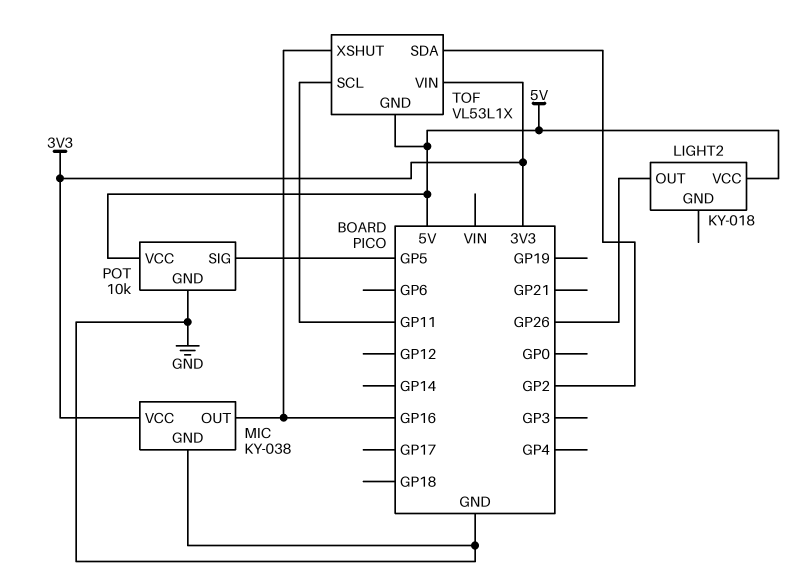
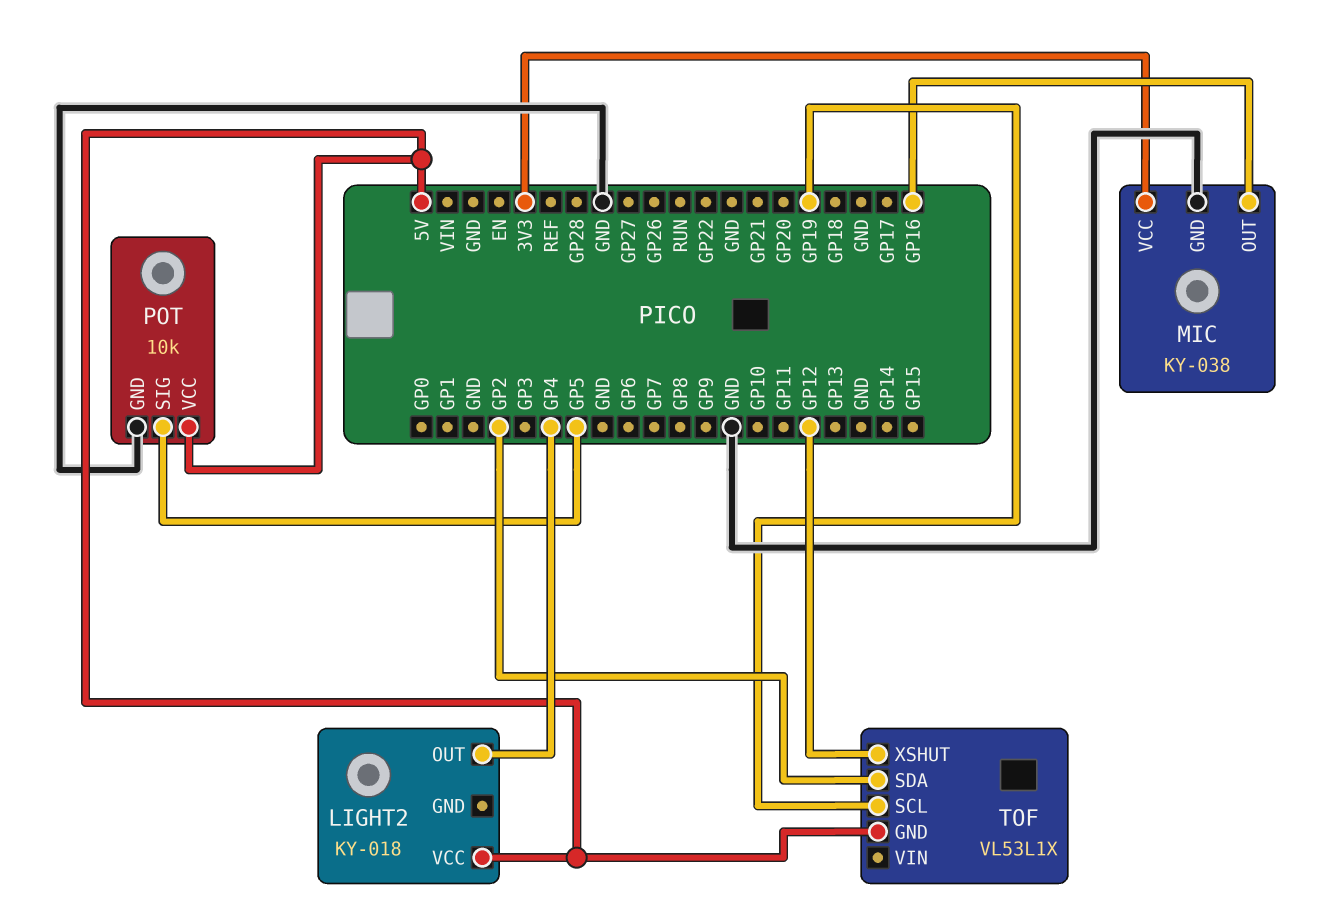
LIGHT2 pin OUT: GP26 -> GP4
TOF pin SCL: GP11 -> GP19
TOF pin VIN: 3V3 -> none
TOF pin XSHUT: GP16 -> GP12

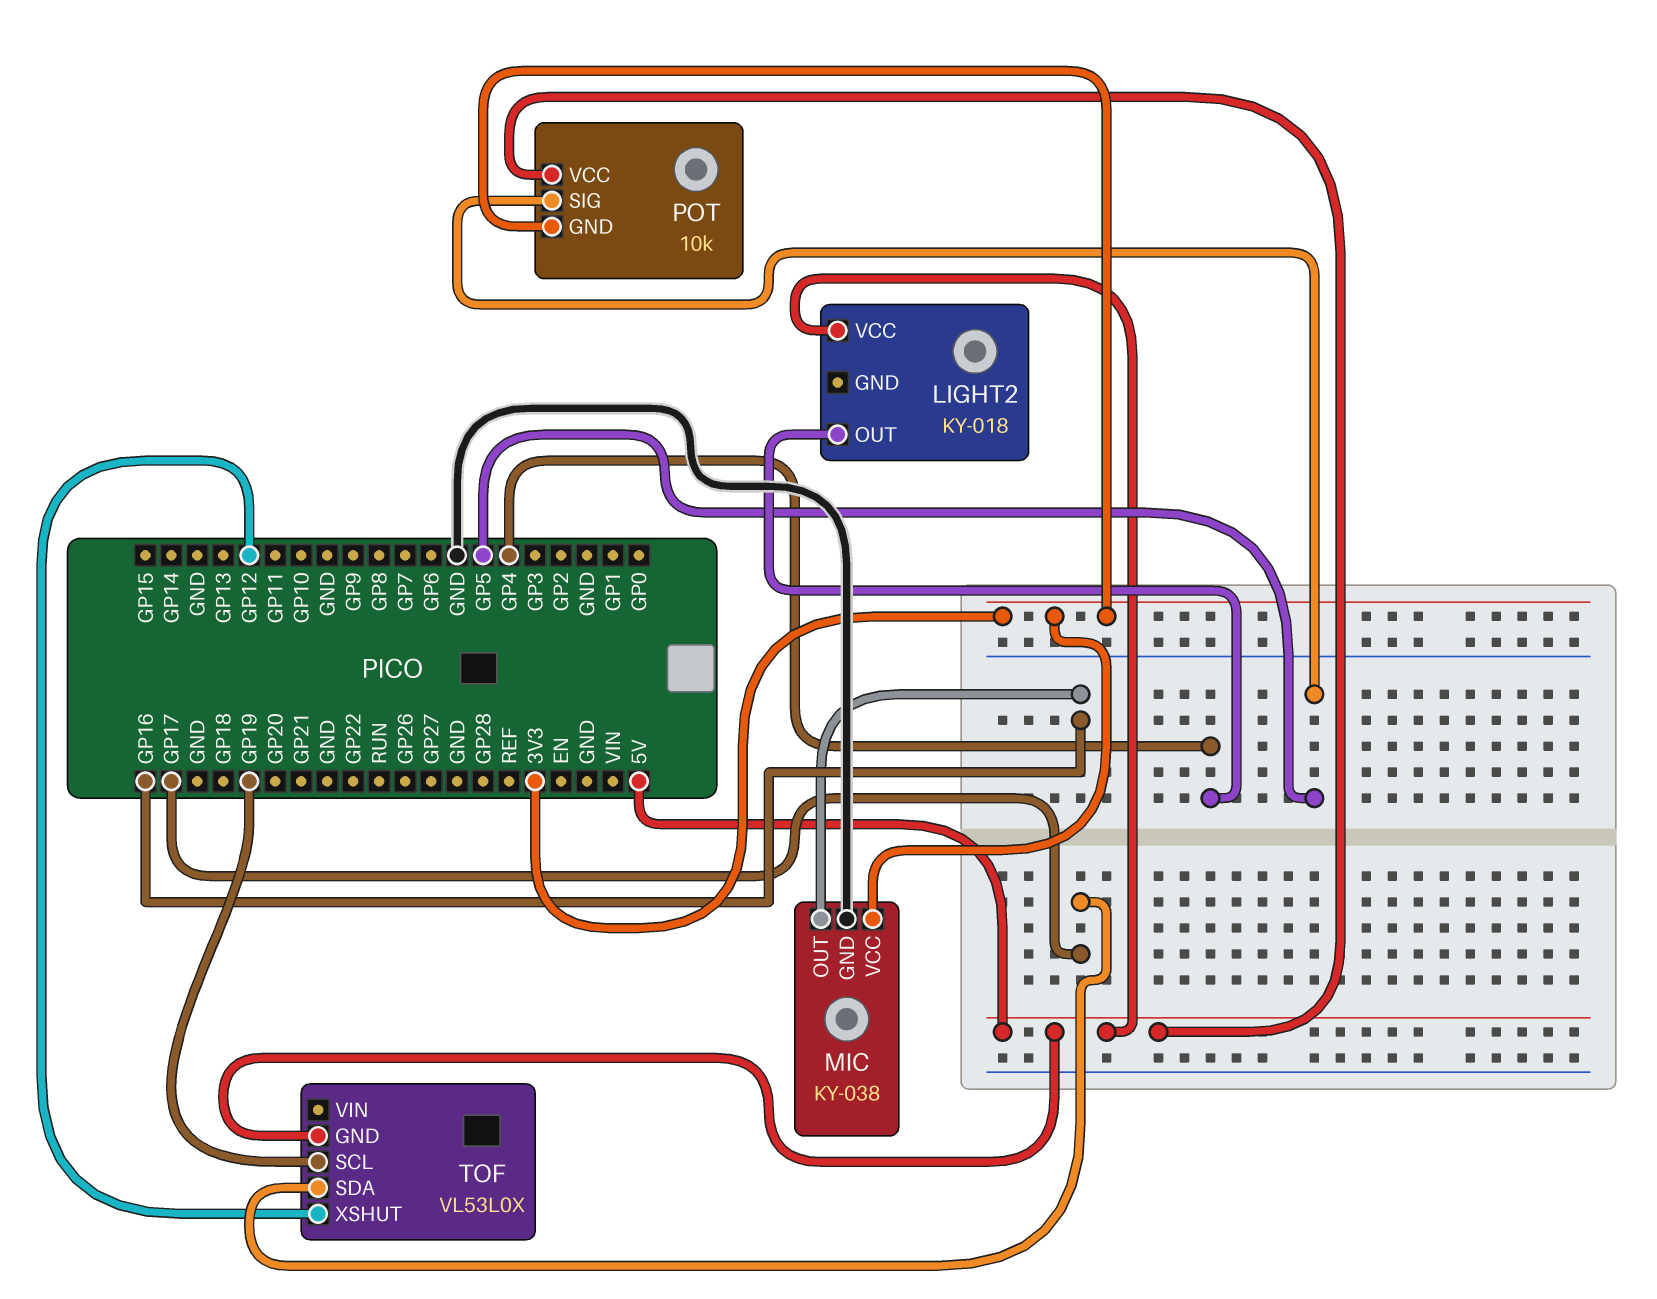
POT pin GND: GND -> 3V3
TOF: VL53L1X -> VL53L0X
TOF pin SDA: GP2 -> GP17

